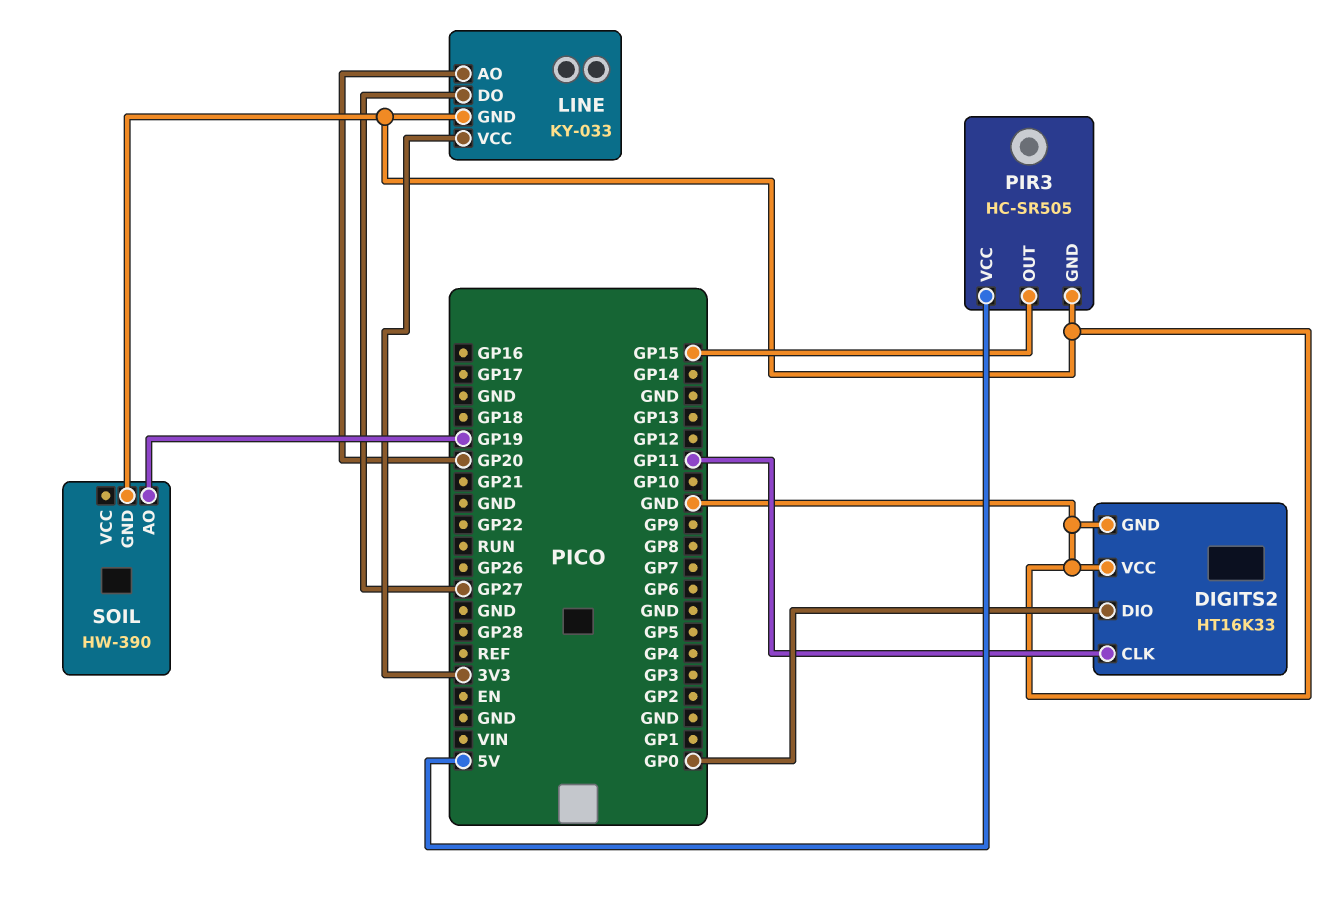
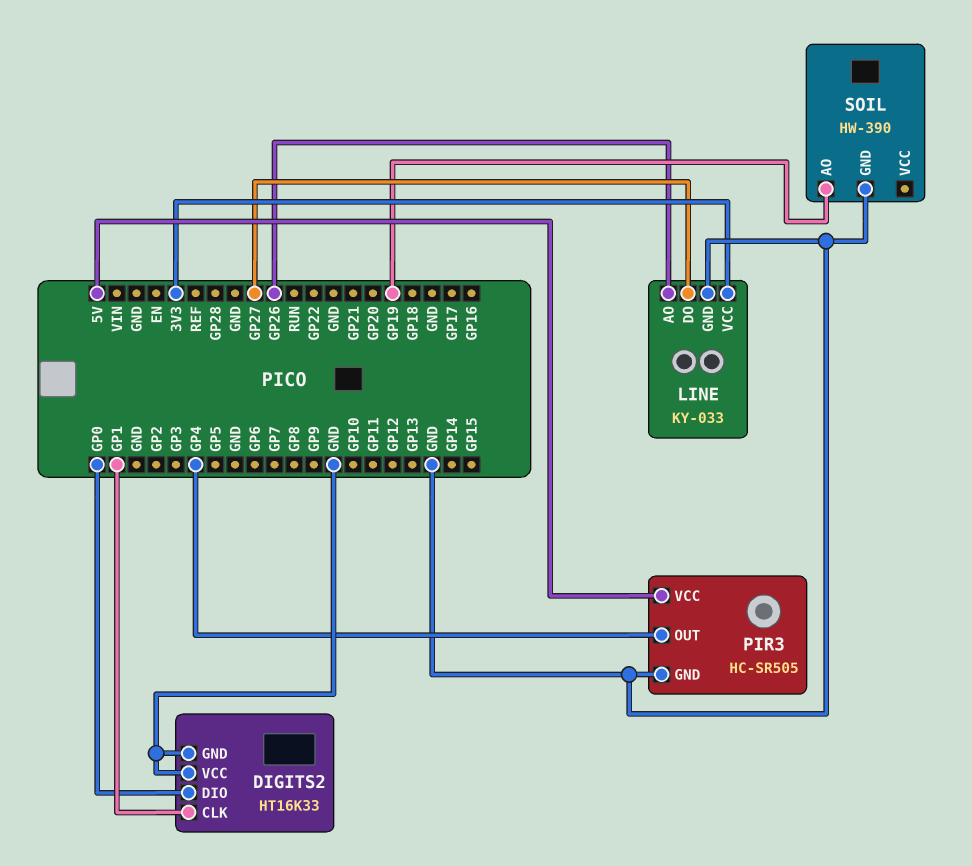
DIGITS2 pin CLK: GP11 -> GP1
LINE pin AO: GP20 -> GP26
PIR3 pin OUT: GP15 -> GP4

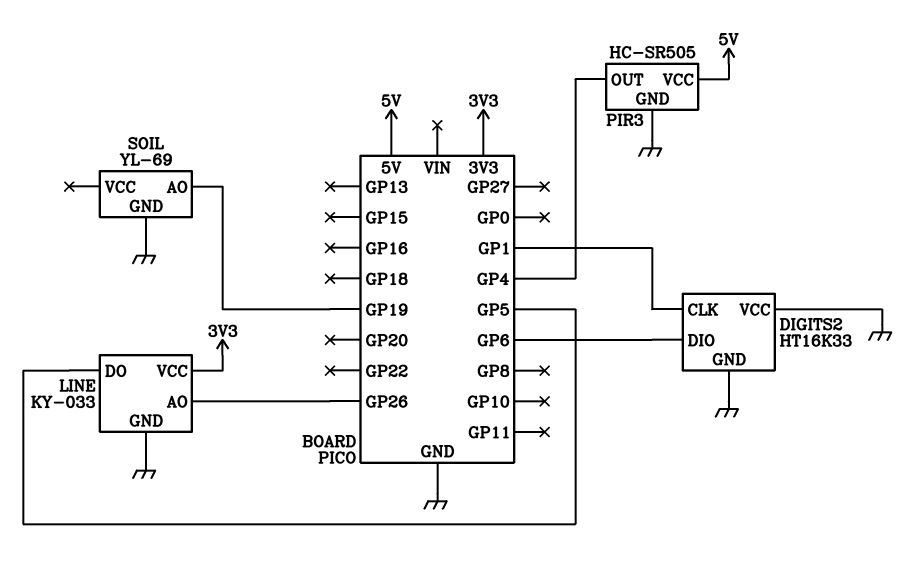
DIGITS2 pin DIO: GP0 -> GP6
LINE pin DO: GP27 -> GP5
SOIL: HW-390 -> YL-69

